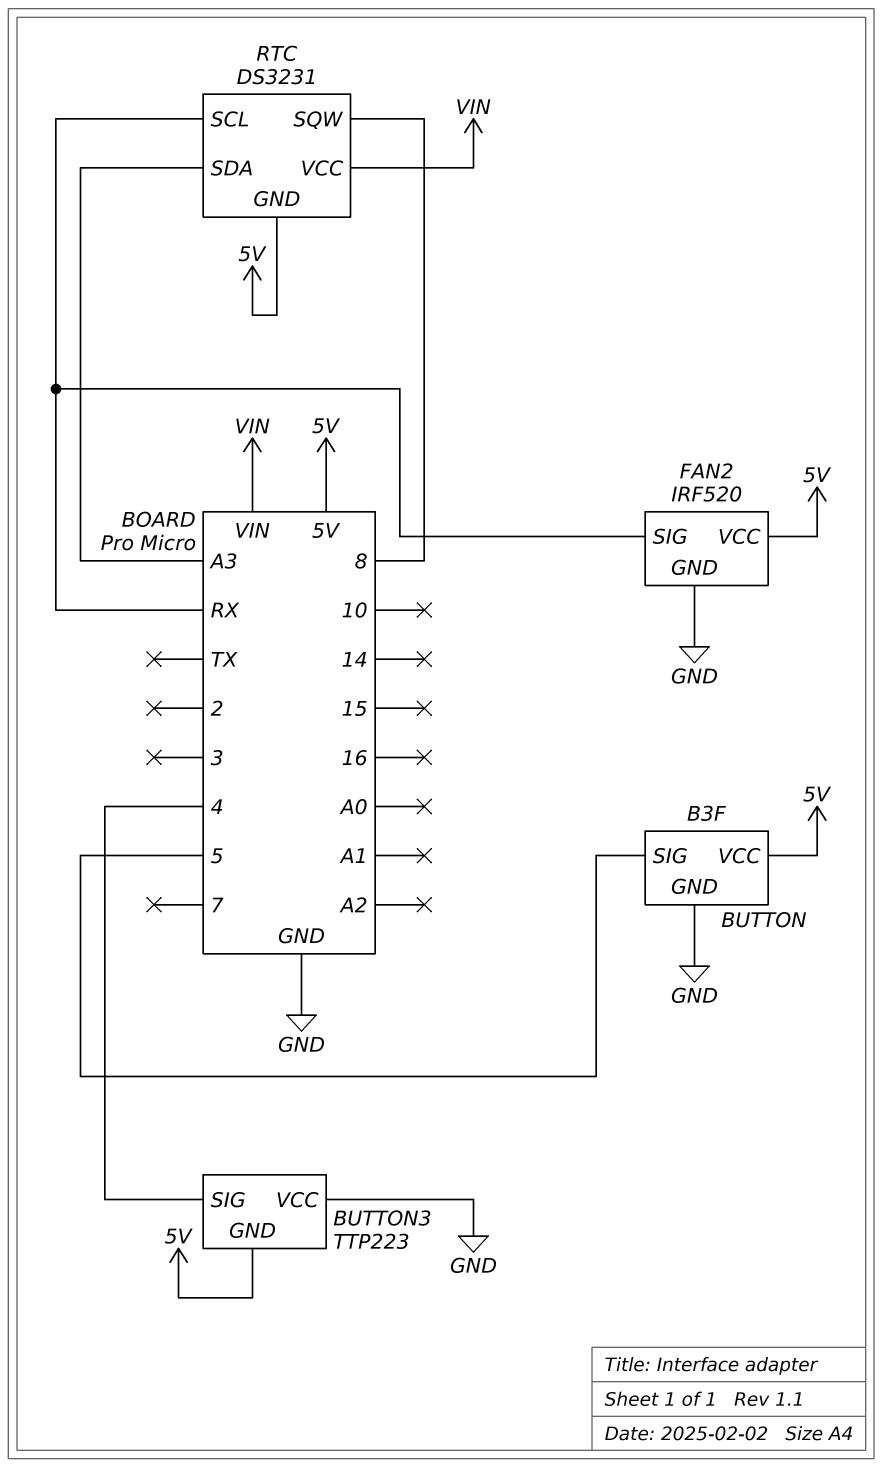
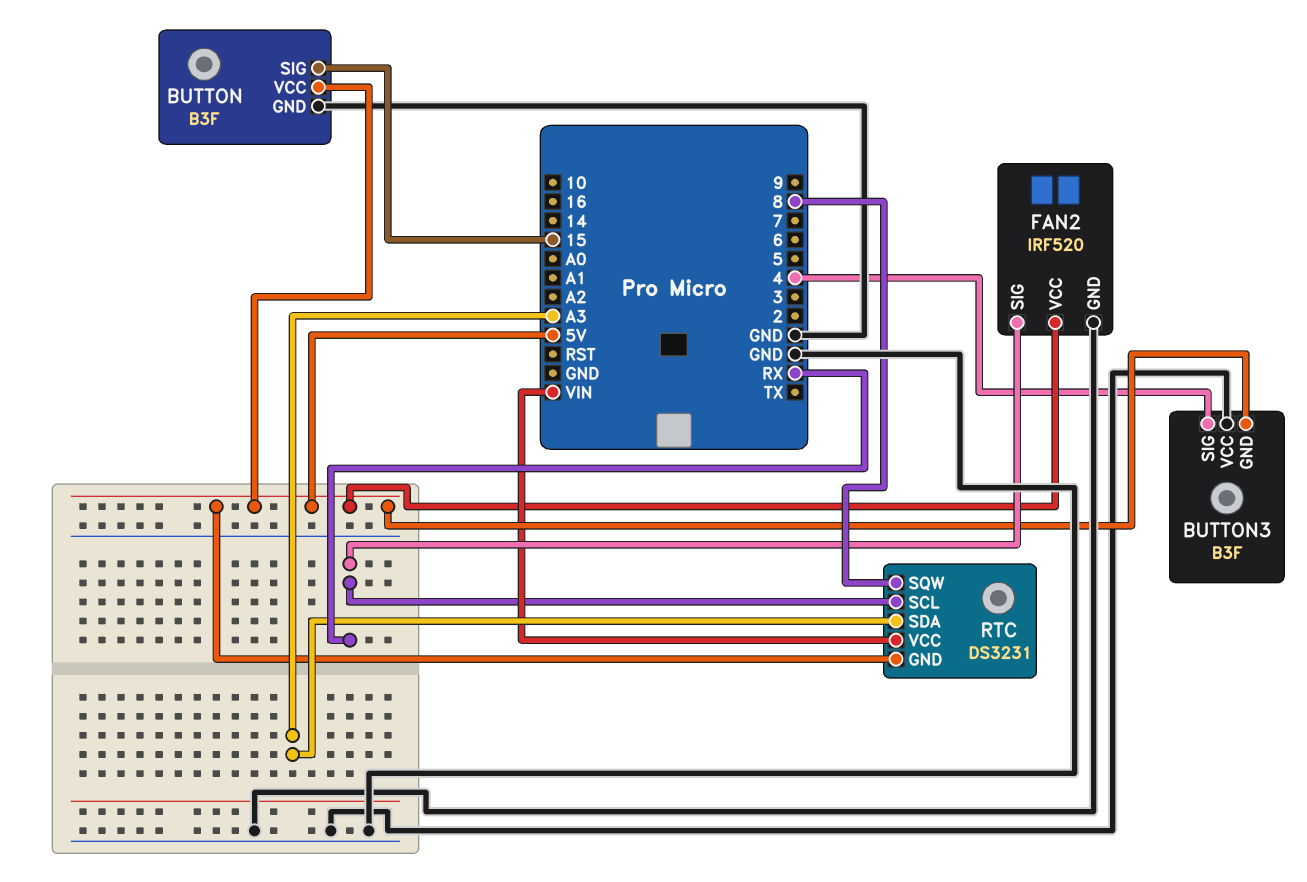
BUTTON pin SIG: 5 -> 15
BUTTON3: TTP223 -> B3F

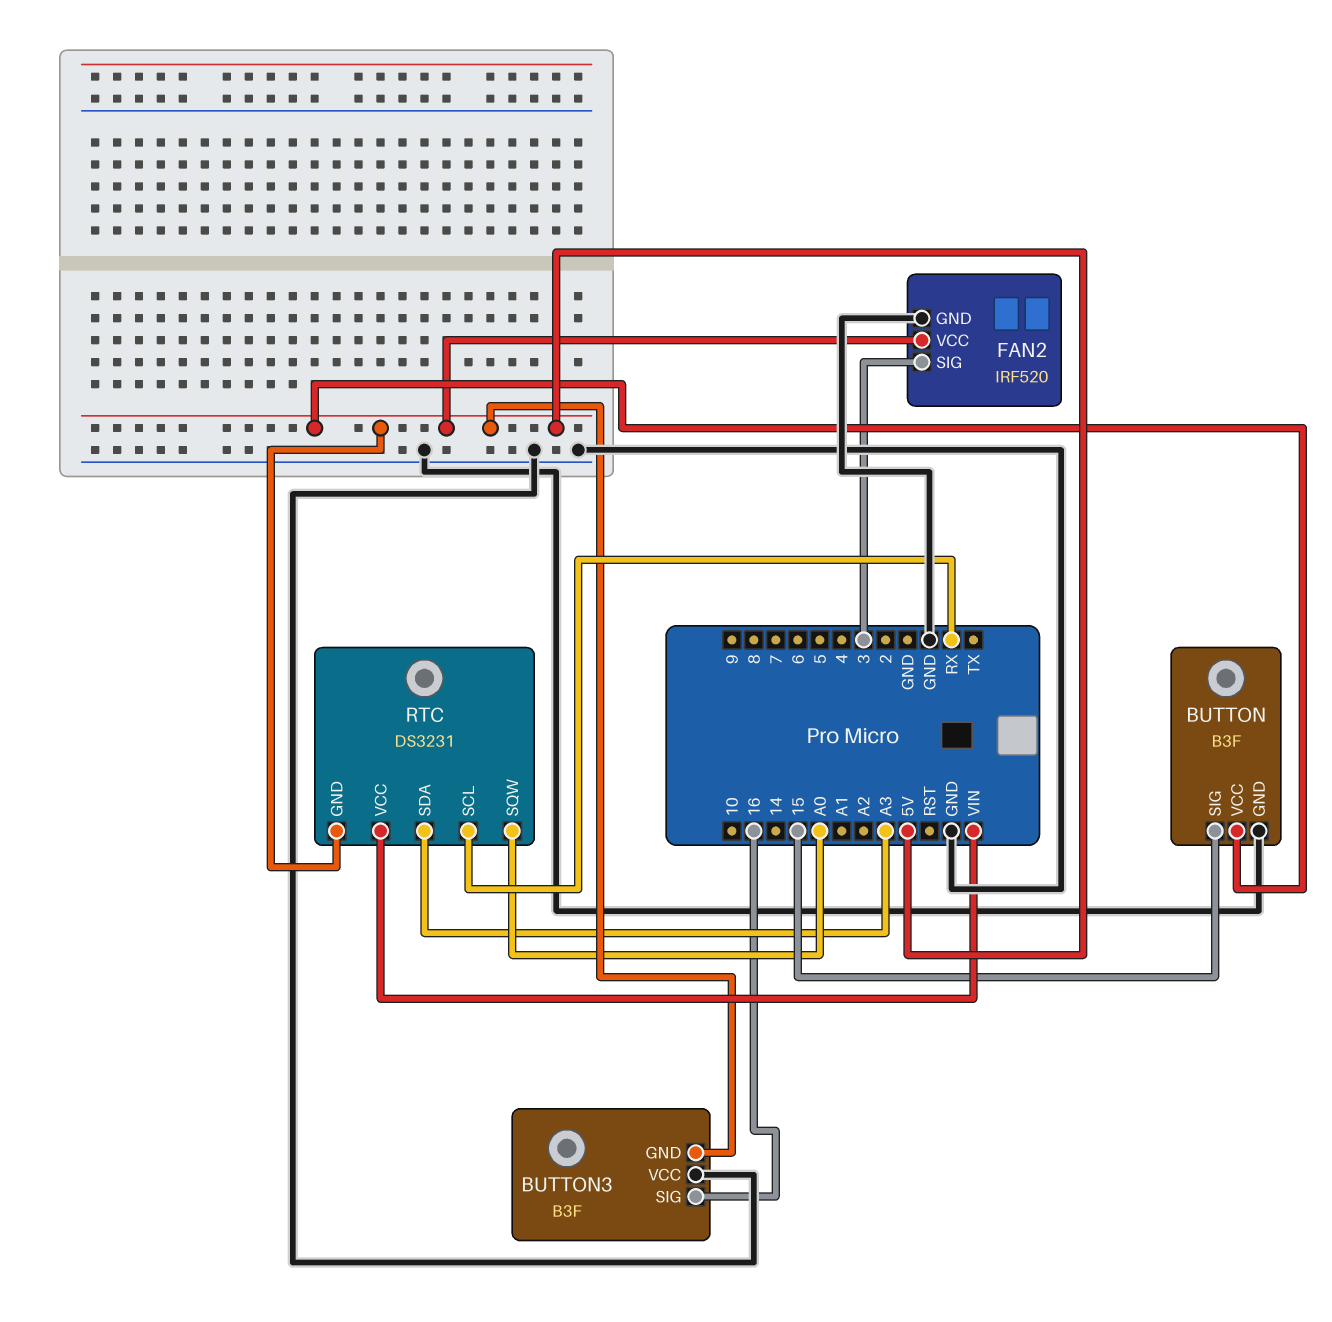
BUTTON3 pin SIG: 4 -> 16
FAN2 pin SIG: RX -> 3
RTC pin SQW: 8 -> A0

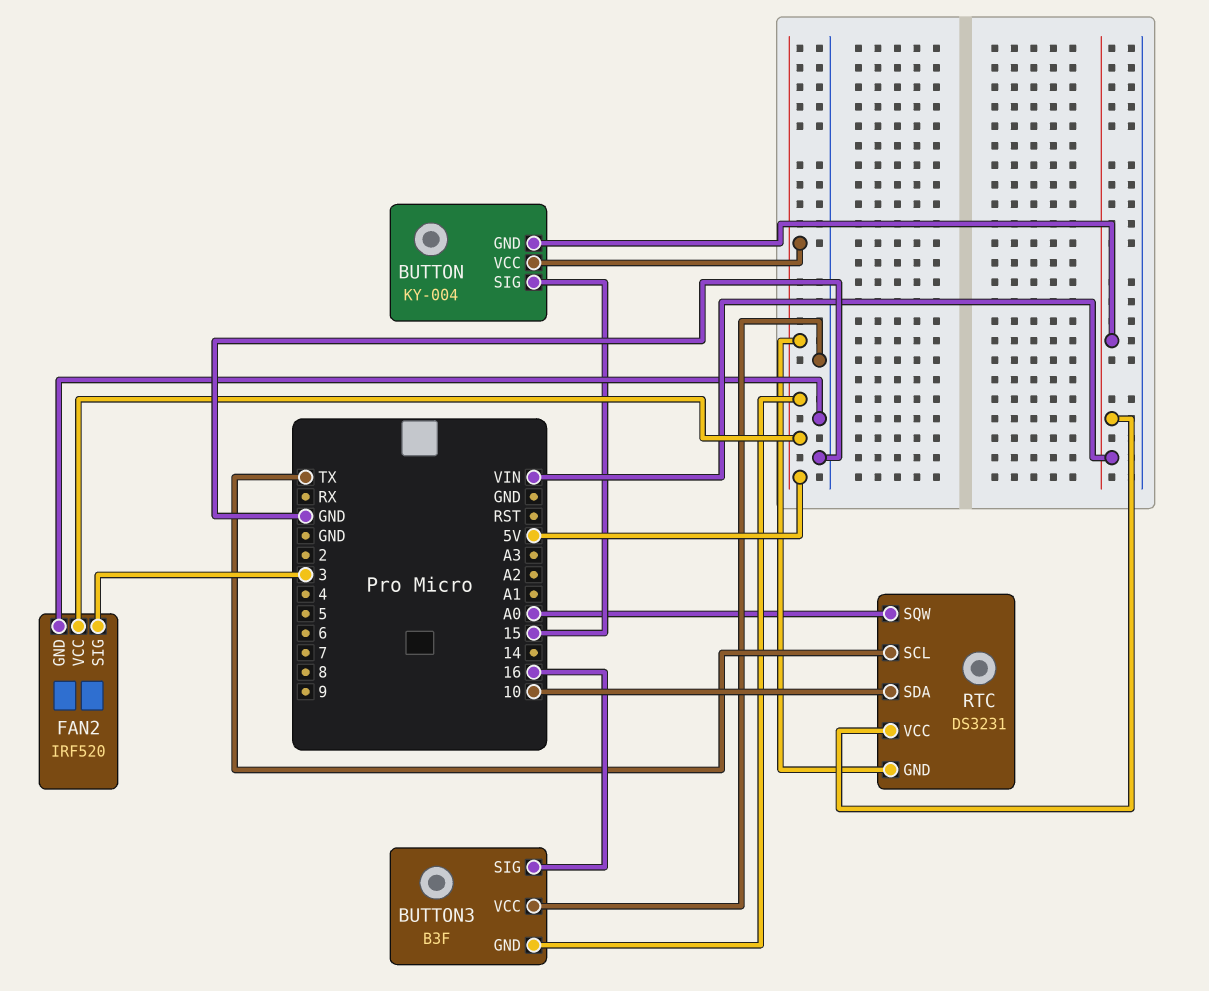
BUTTON: B3F -> KY-004
BUTTON pin GND: GND -> VIN
RTC pin SCL: RX -> TX
RTC pin SDA: A3 -> 10

